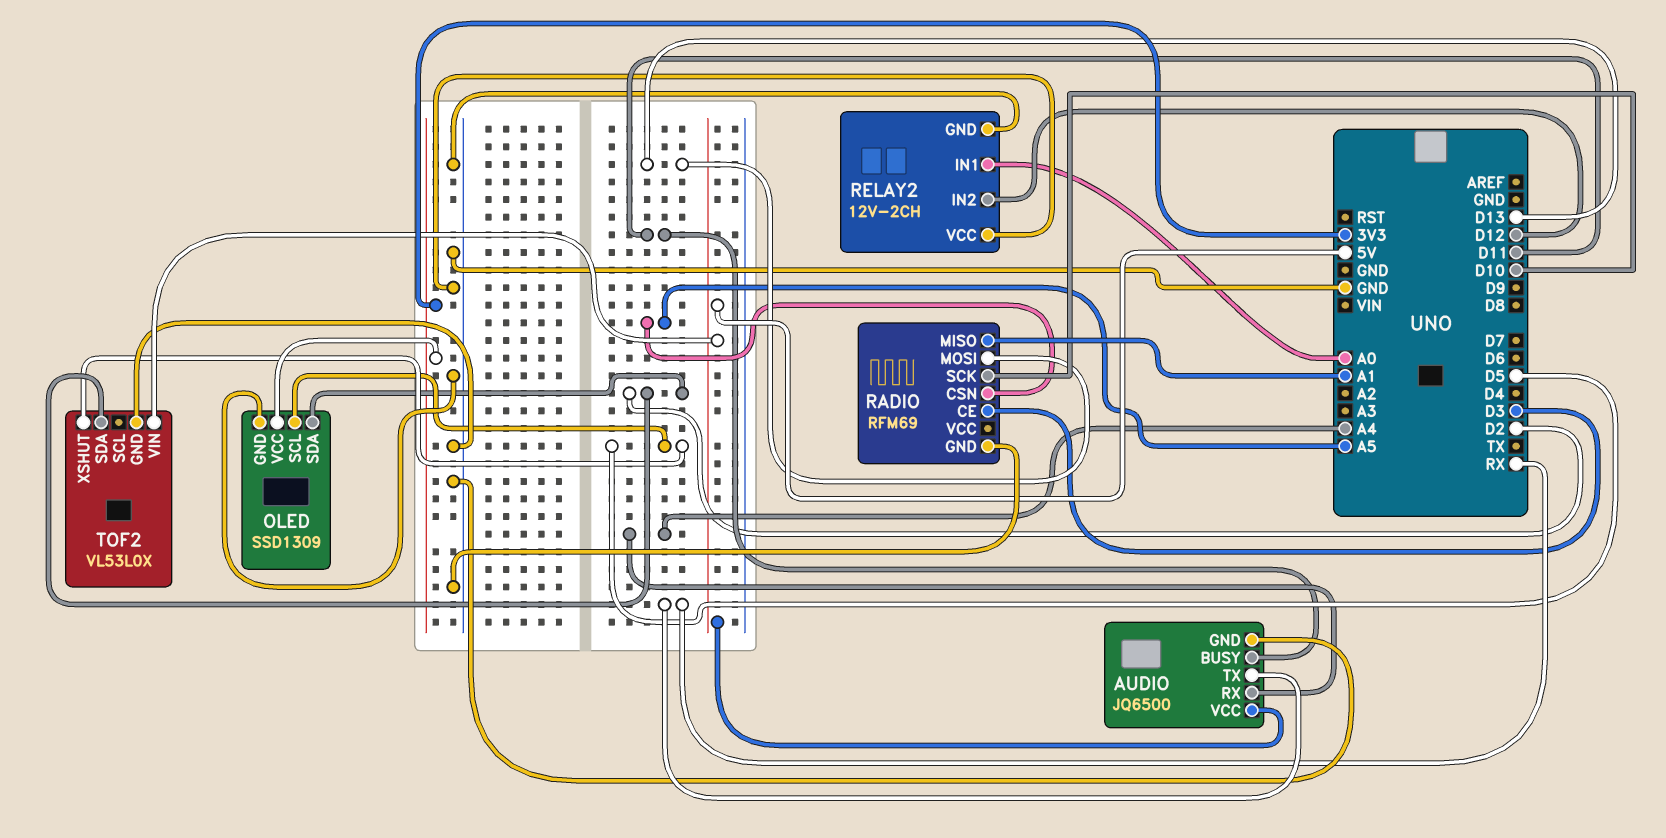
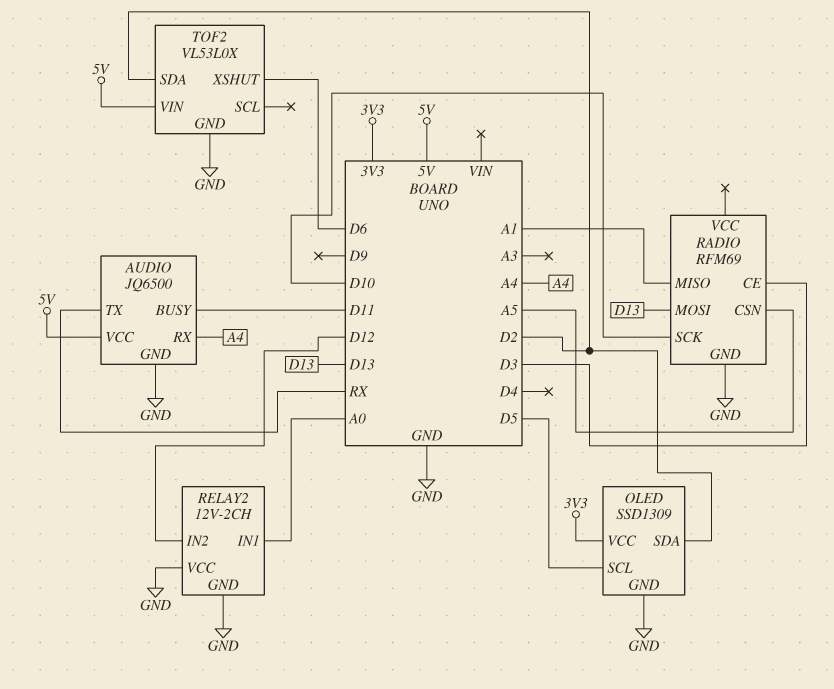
TOF2 pin XSHUT: D5 -> D6

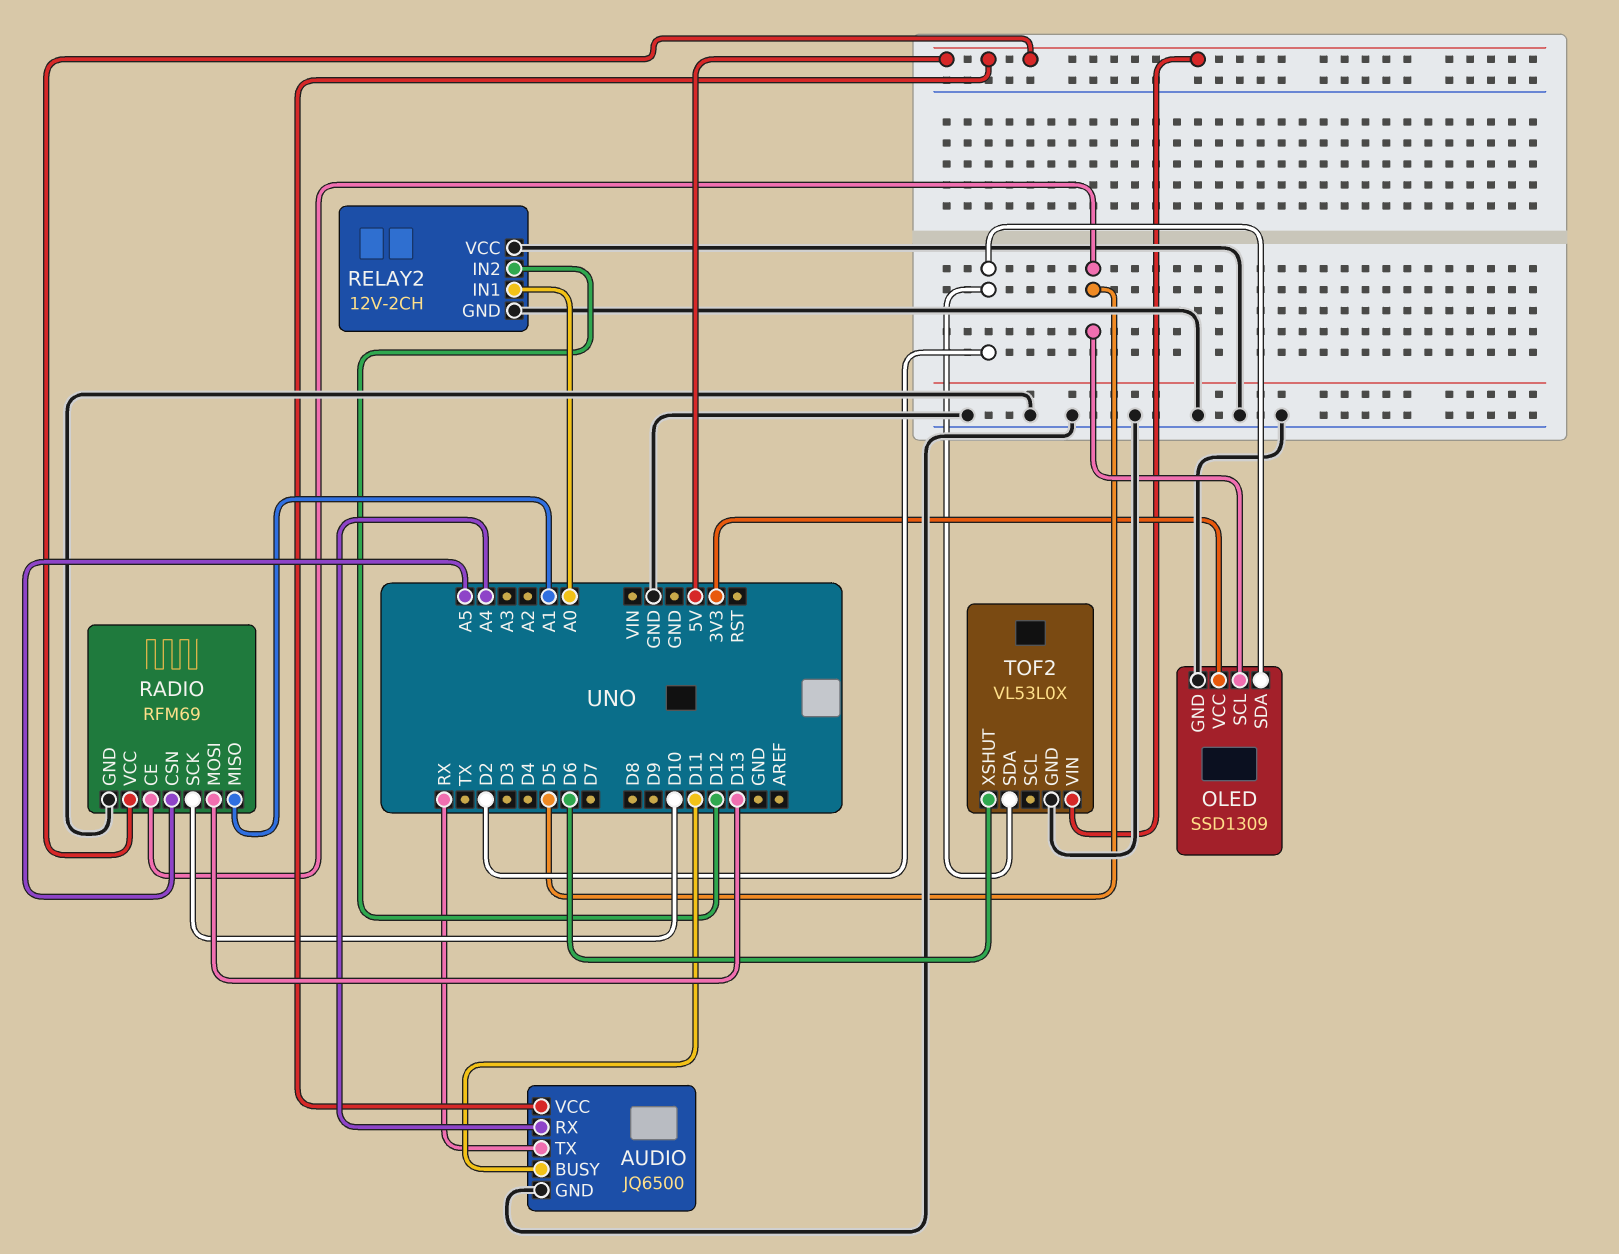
RADIO pin CE: D3 -> D5
RADIO pin VCC: none -> 5V

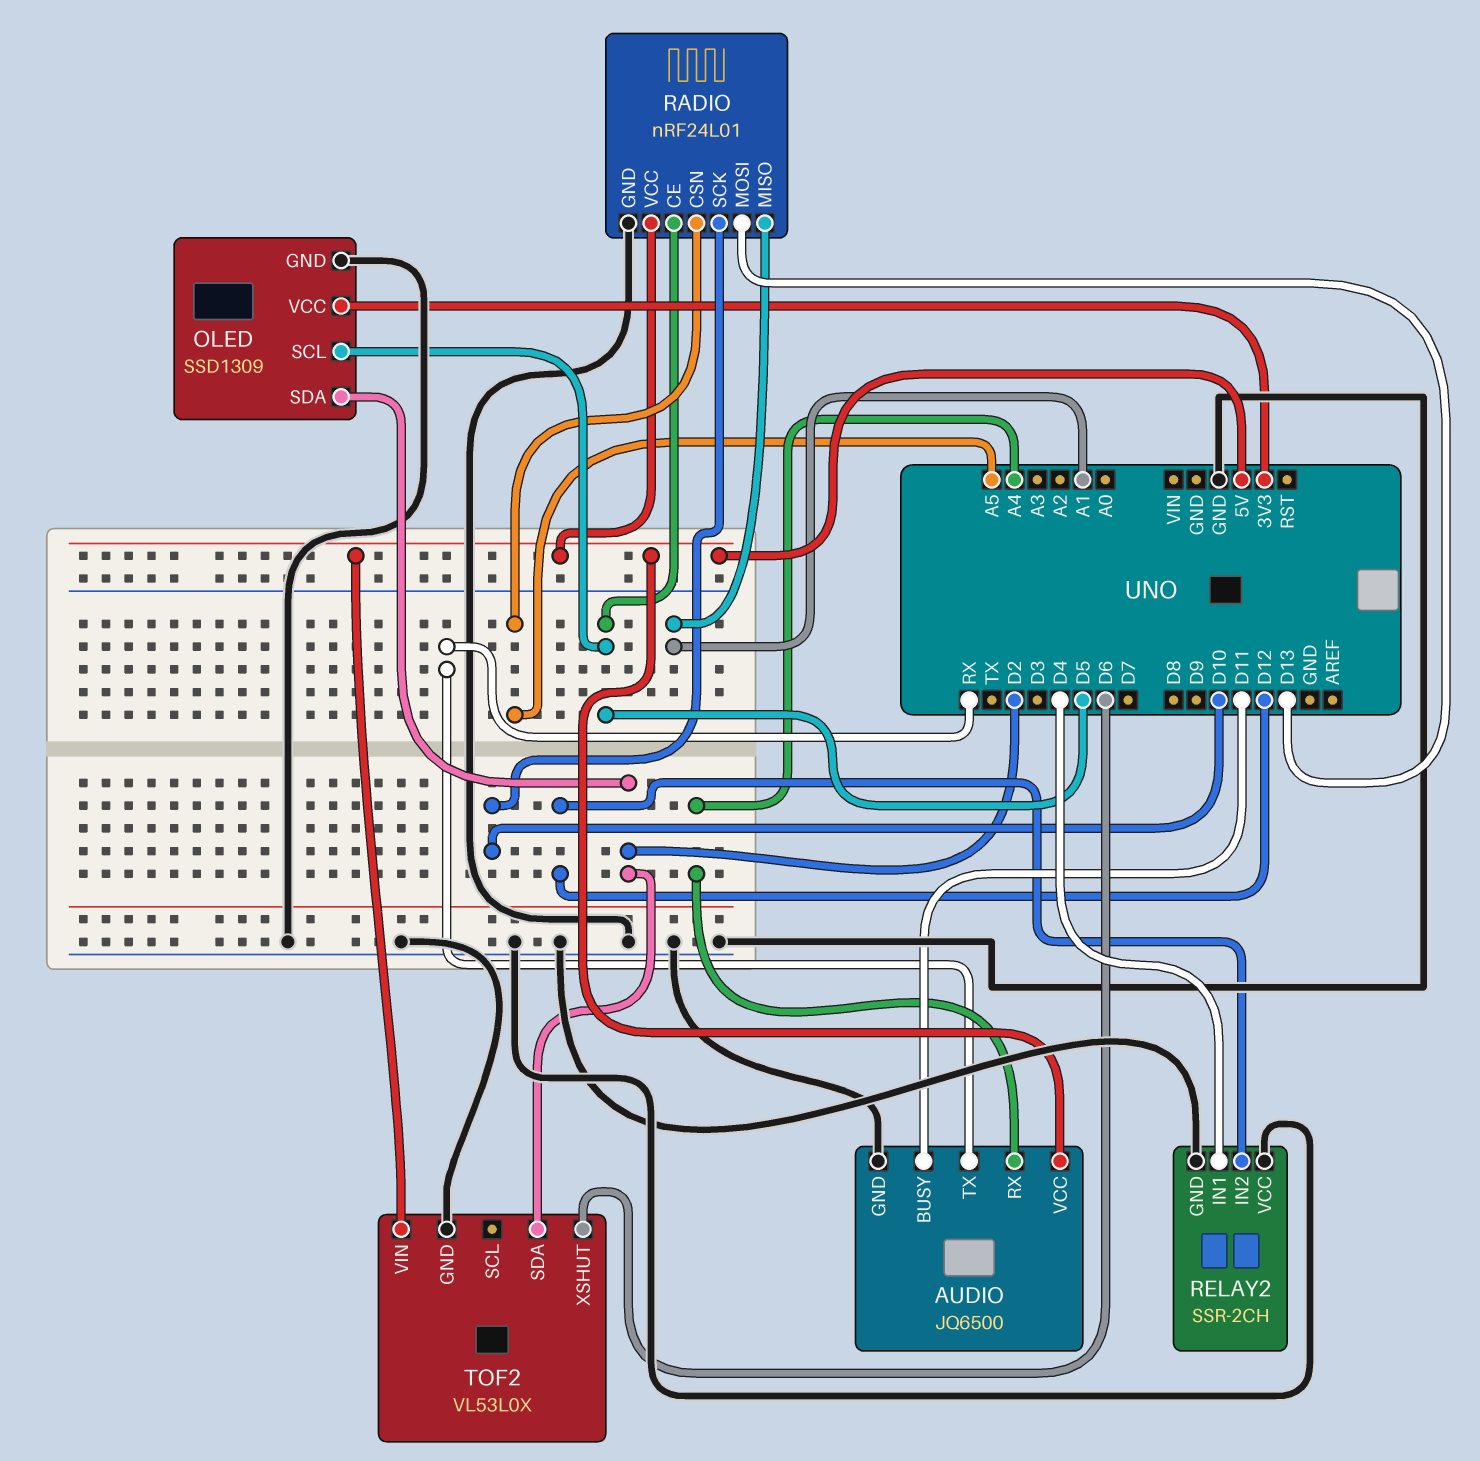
RADIO: RFM69 -> nRF24L01
RELAY2: 12V-2CH -> SSR-2CH
RELAY2 pin IN1: A0 -> D4

